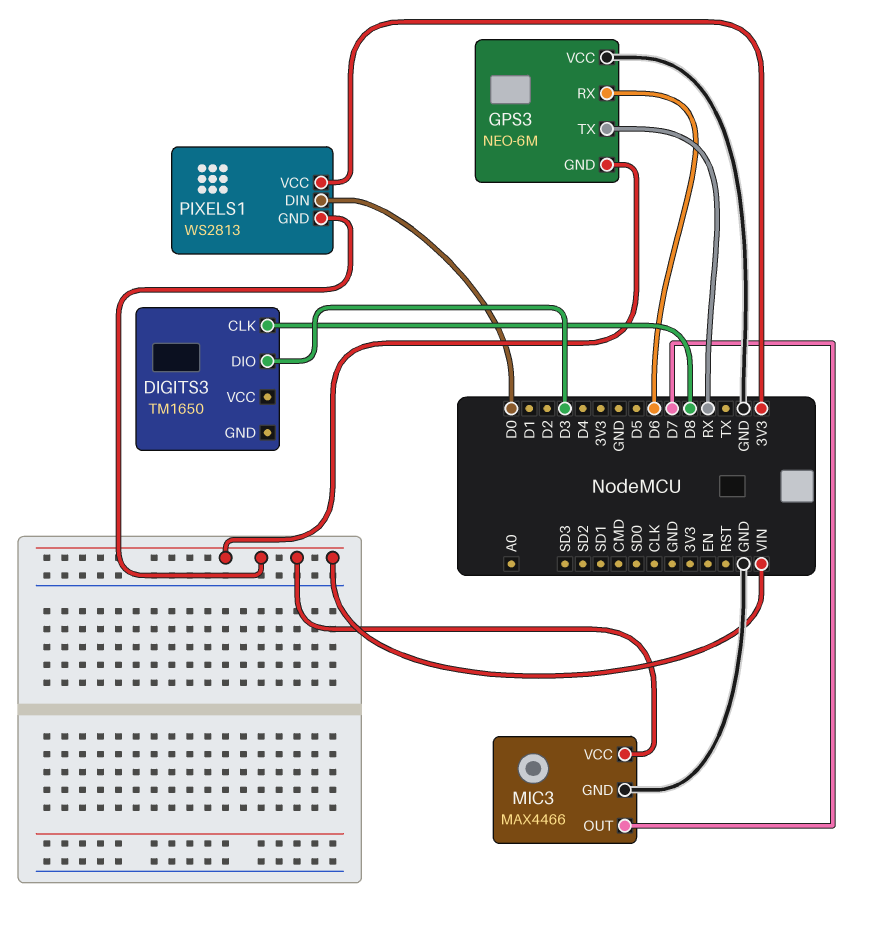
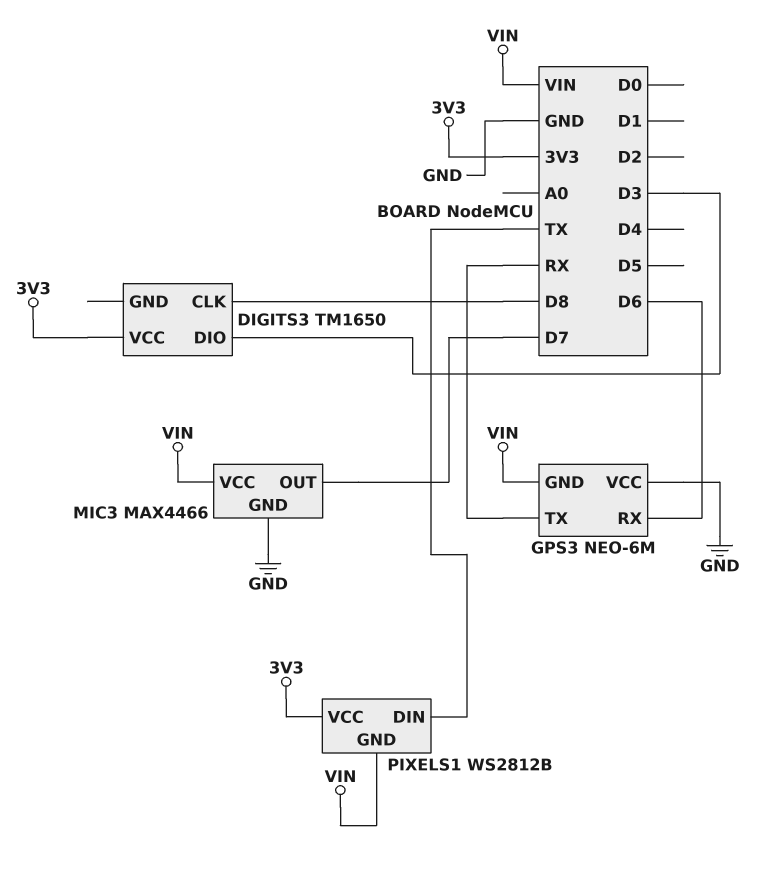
DIGITS3 pin VCC: none -> 3V3
PIXELS1: WS2813 -> WS2812B
PIXELS1 pin DIN: D0 -> TX

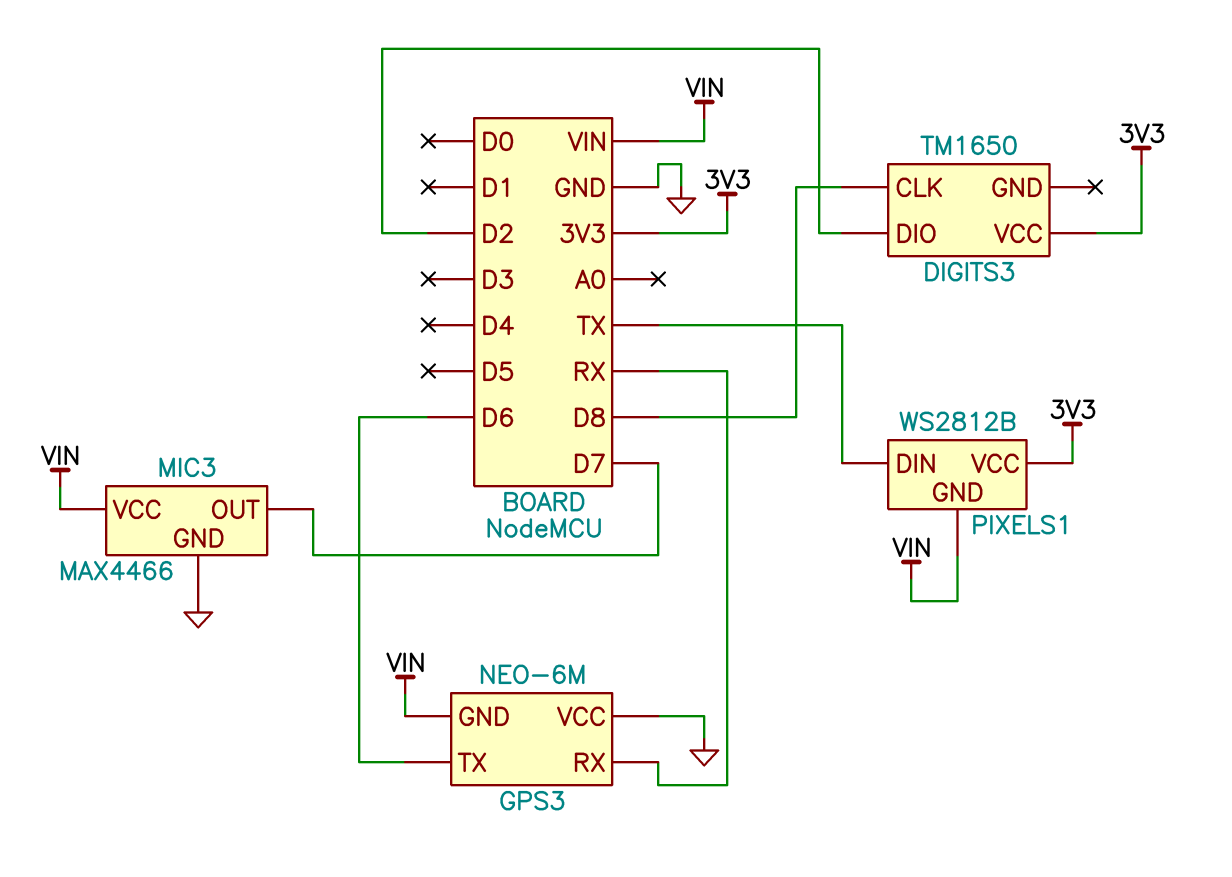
DIGITS3 pin DIO: D3 -> D2
GPS3 pin RX: D6 -> RX
GPS3 pin TX: RX -> D6

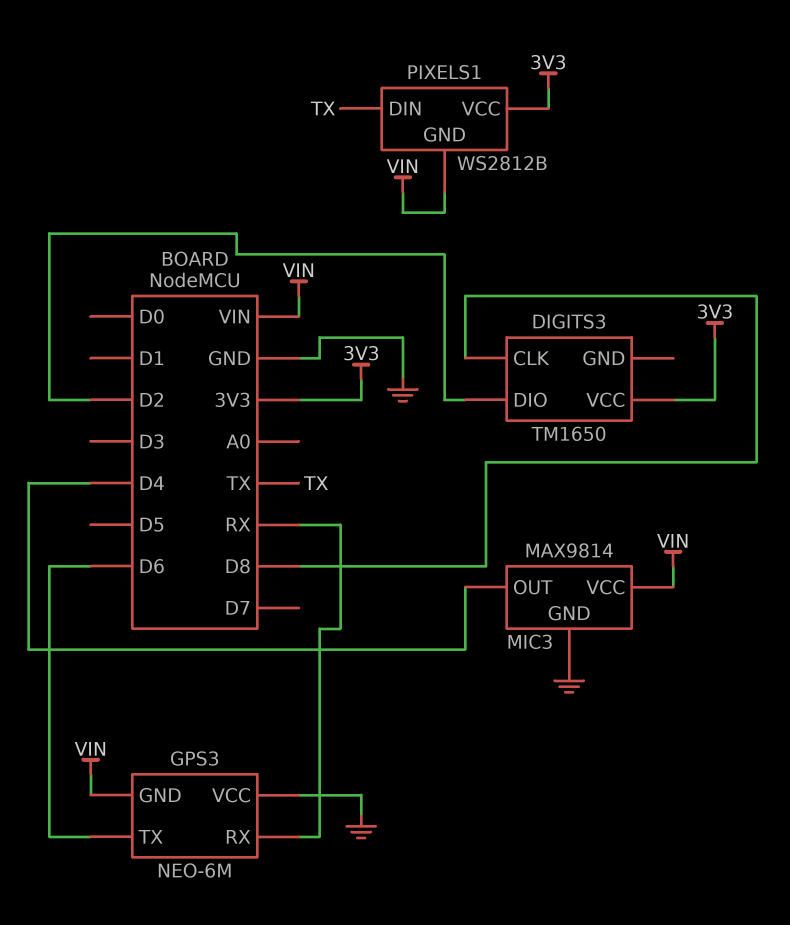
MIC3: MAX4466 -> MAX9814
MIC3 pin OUT: D7 -> D4

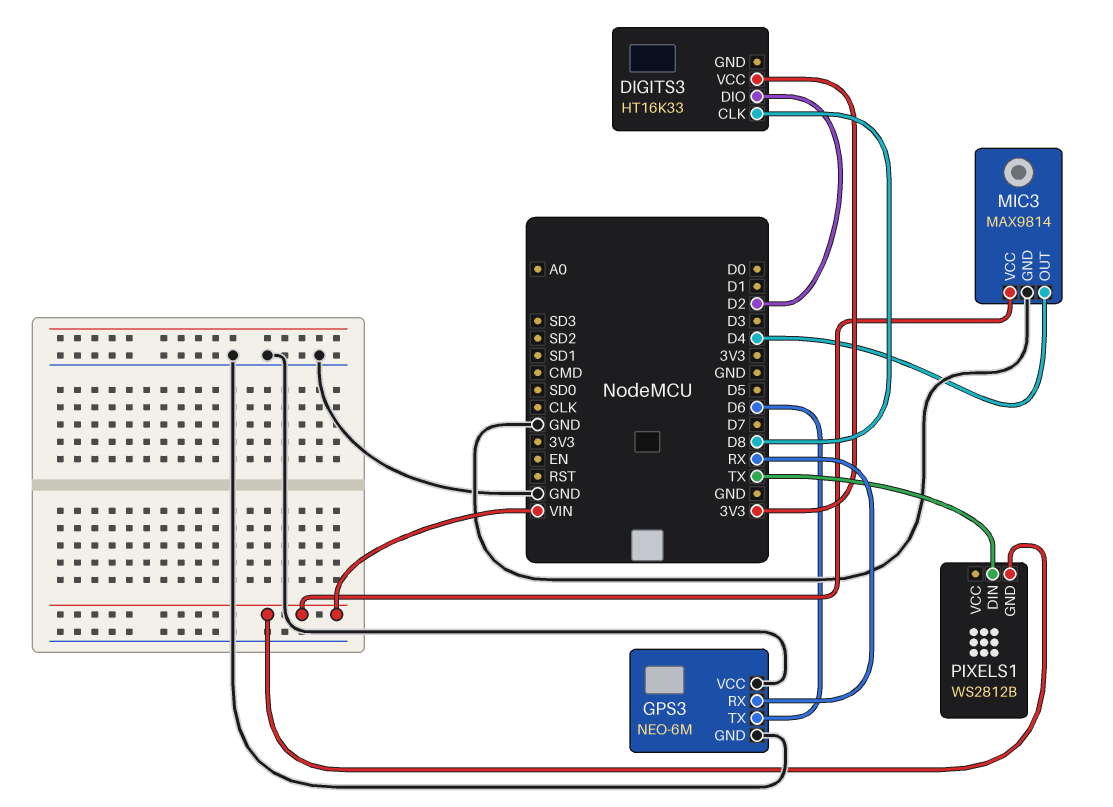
DIGITS3: TM1650 -> HT16K33
GPS3 pin GND: VIN -> GND
PIXELS1 pin VCC: 3V3 -> none

